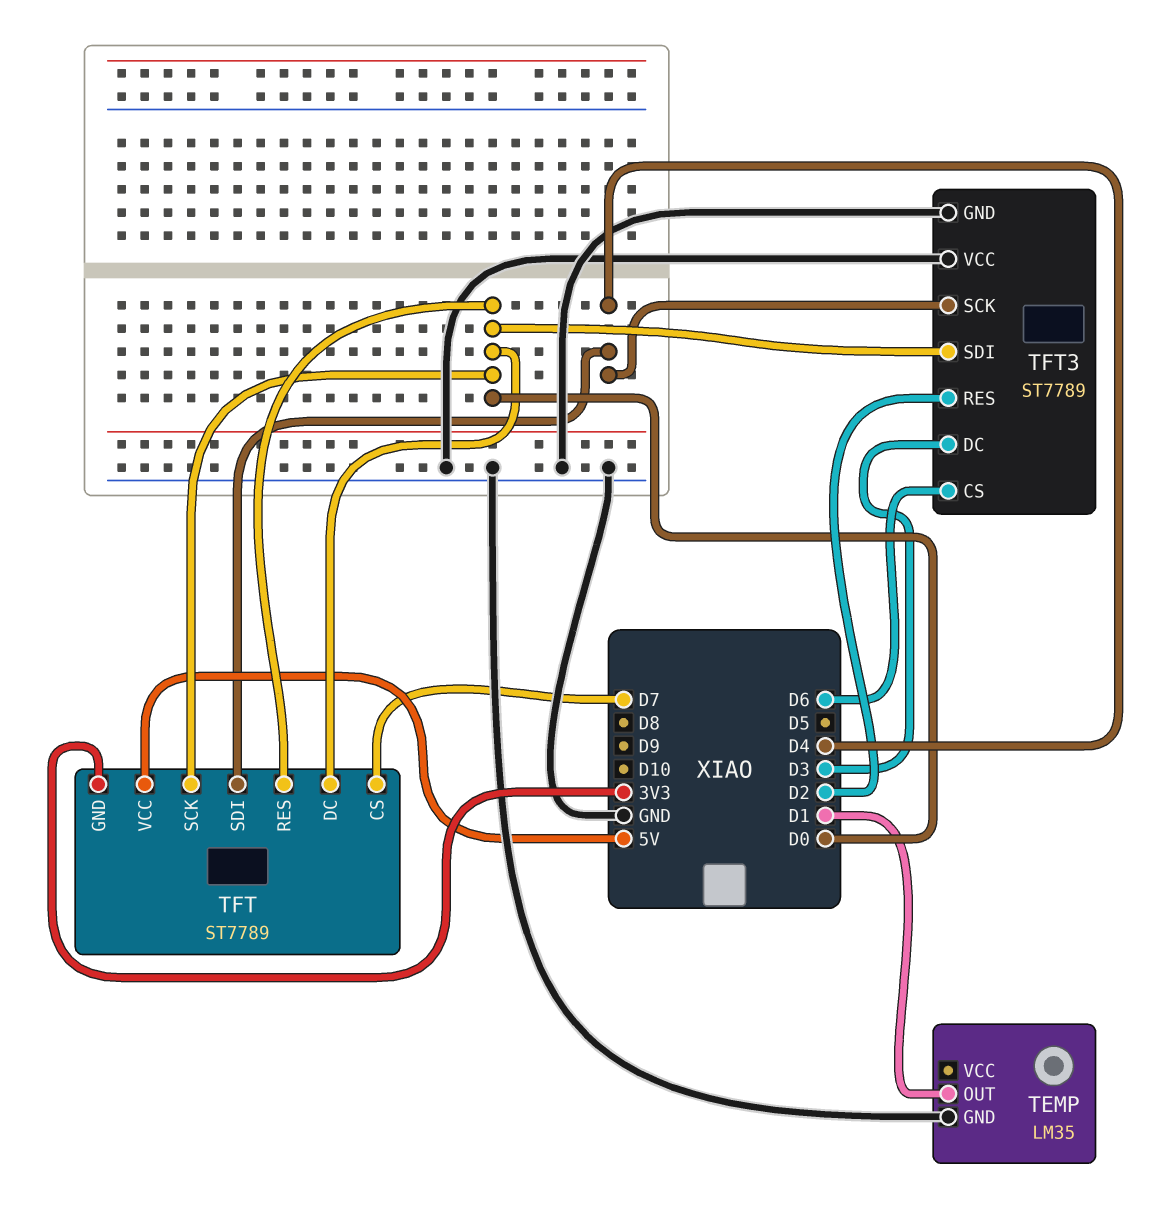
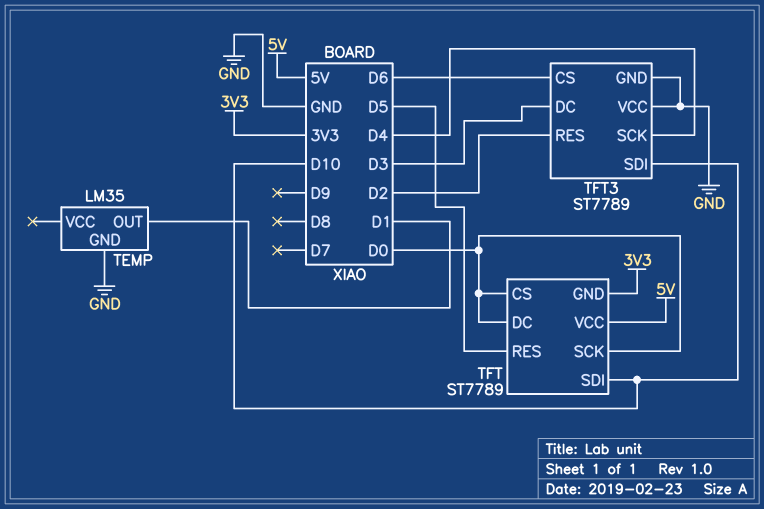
TFT pin CS: D7 -> D0
TFT pin RES: D0 -> D5
TFT pin SDI: D4 -> D10
TFT3 pin SDI: D0 -> D10

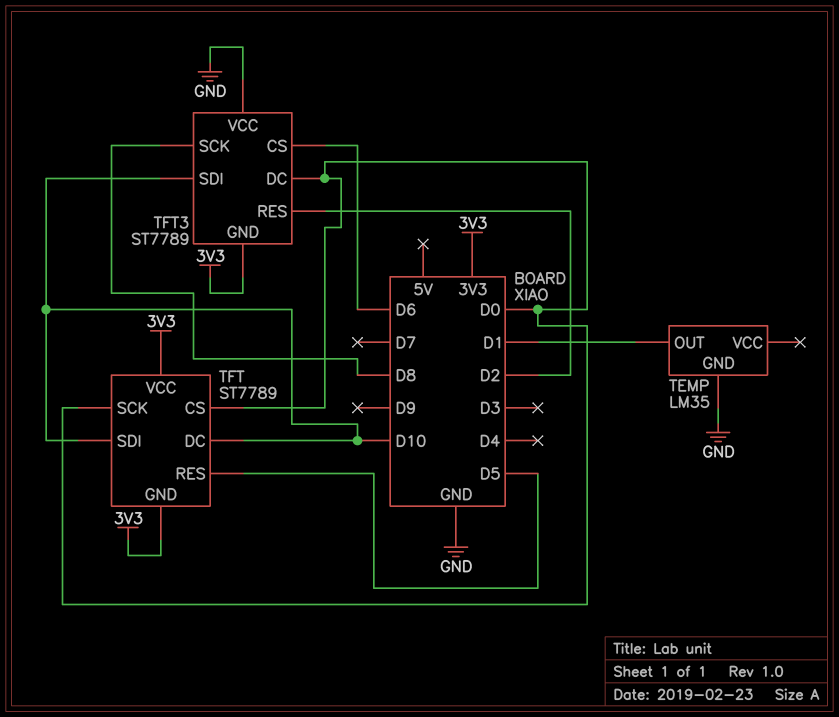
TFT pin DC: D0 -> D10
TFT pin VCC: 5V -> 3V3
TFT3 pin DC: D3 -> D0
TFT3 pin GND: GND -> 3V3
TFT3 pin SCK: D4 -> D8

